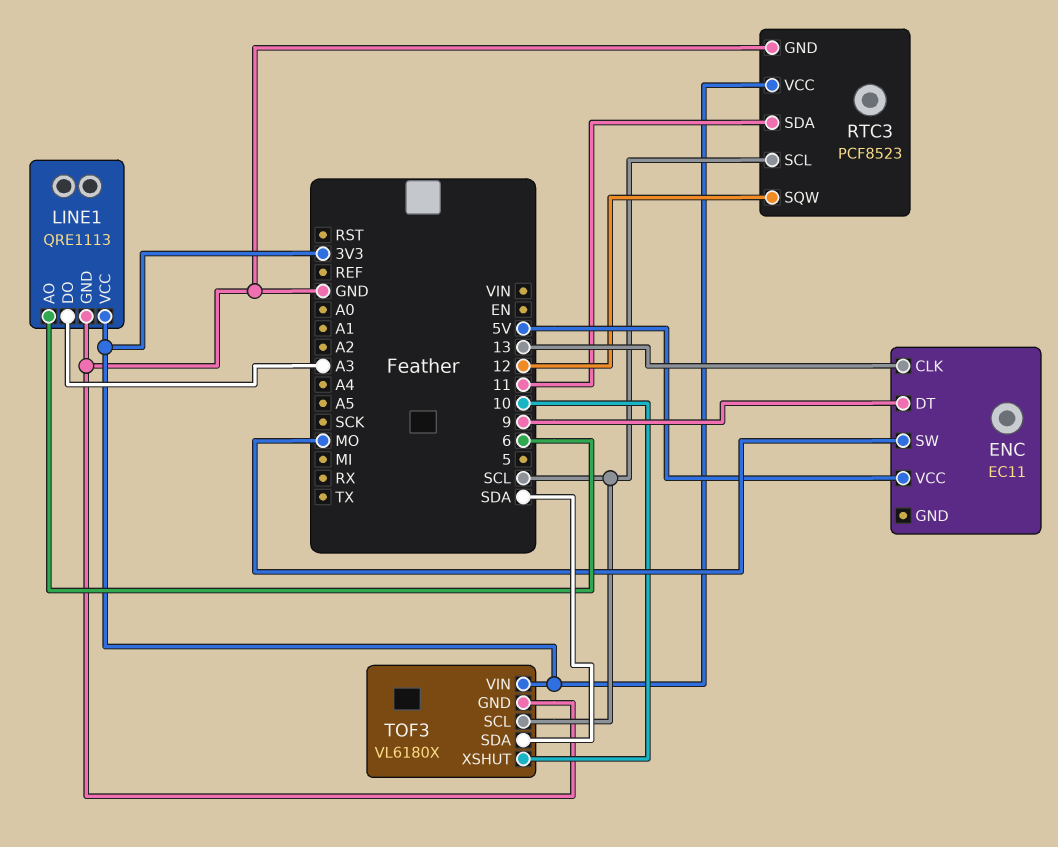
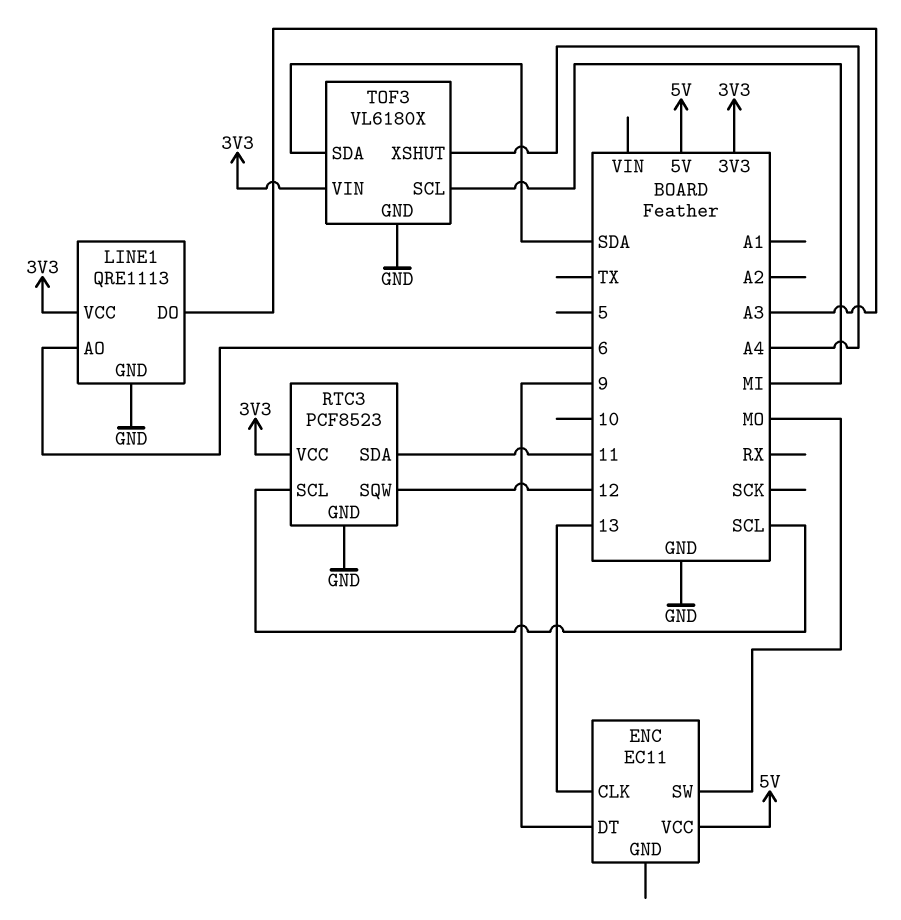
TOF3 pin SCL: SCL -> MI
TOF3 pin XSHUT: 10 -> A4

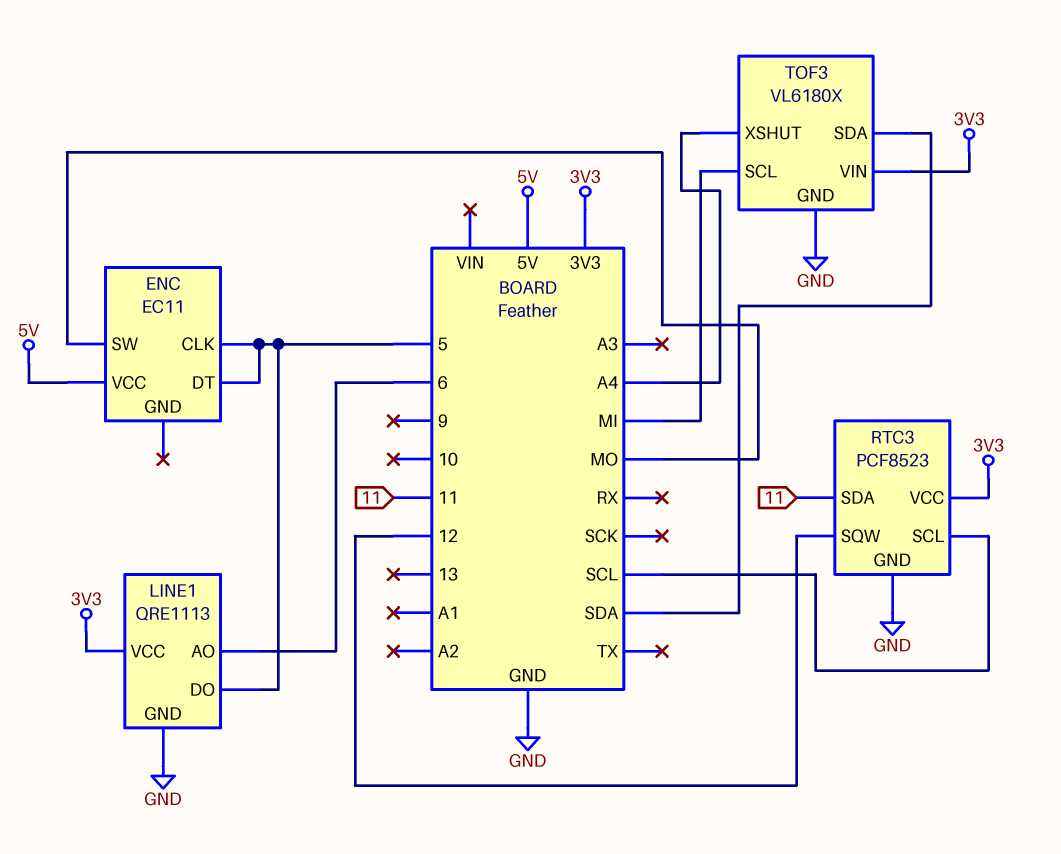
ENC pin CLK: 13 -> 5
ENC pin DT: 9 -> 5
LINE1 pin DO: A3 -> 5

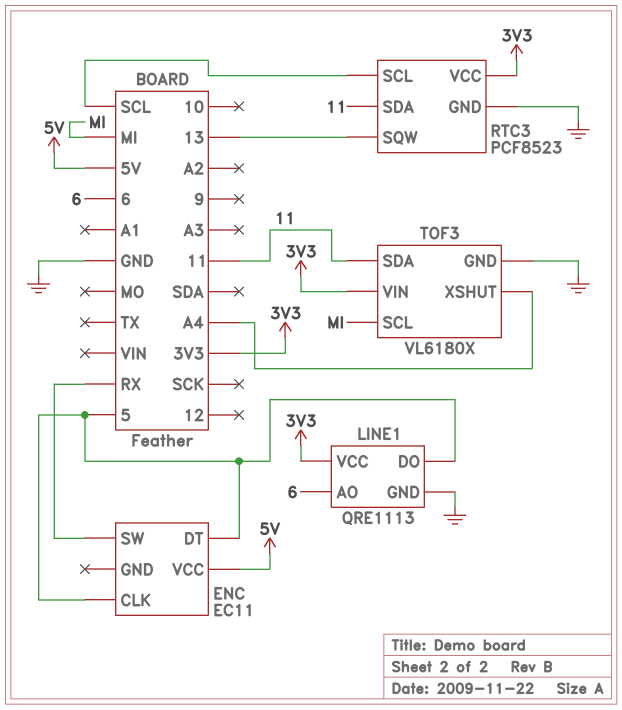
ENC pin SW: MO -> RX
RTC3 pin SQW: 12 -> 13
TOF3 pin SDA: SDA -> 11

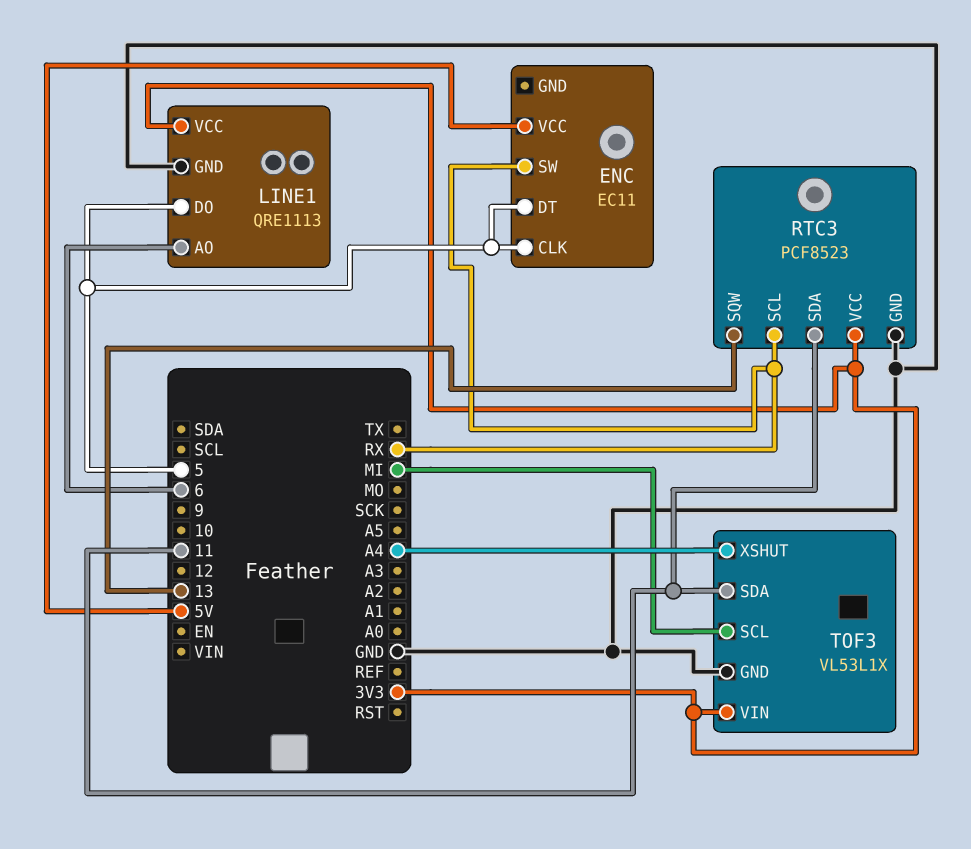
RTC3 pin SCL: SCL -> RX
TOF3: VL6180X -> VL53L1X

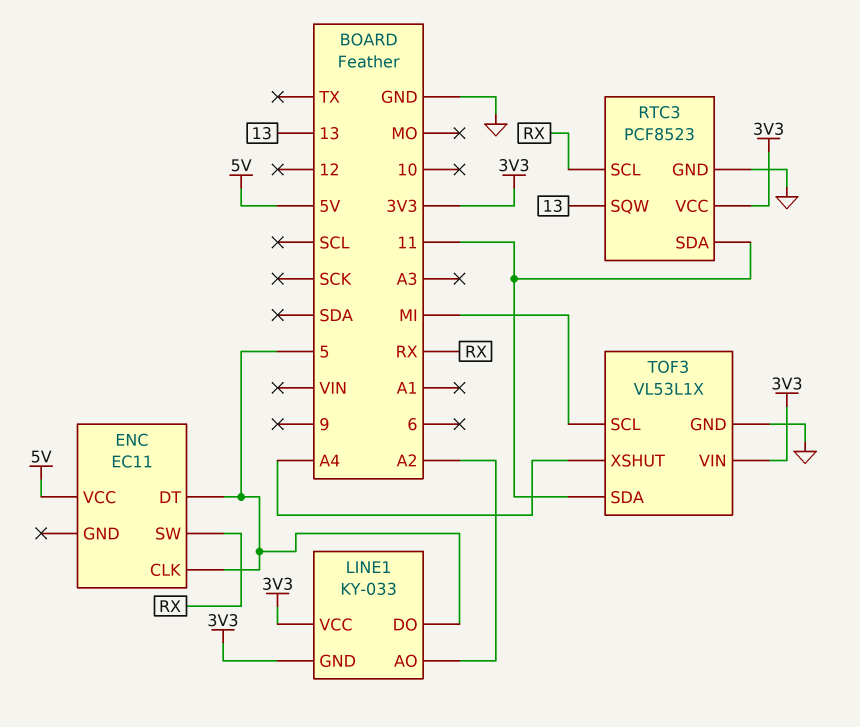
LINE1: QRE1113 -> KY-033
LINE1 pin AO: 6 -> A2
LINE1 pin GND: GND -> 3V3

